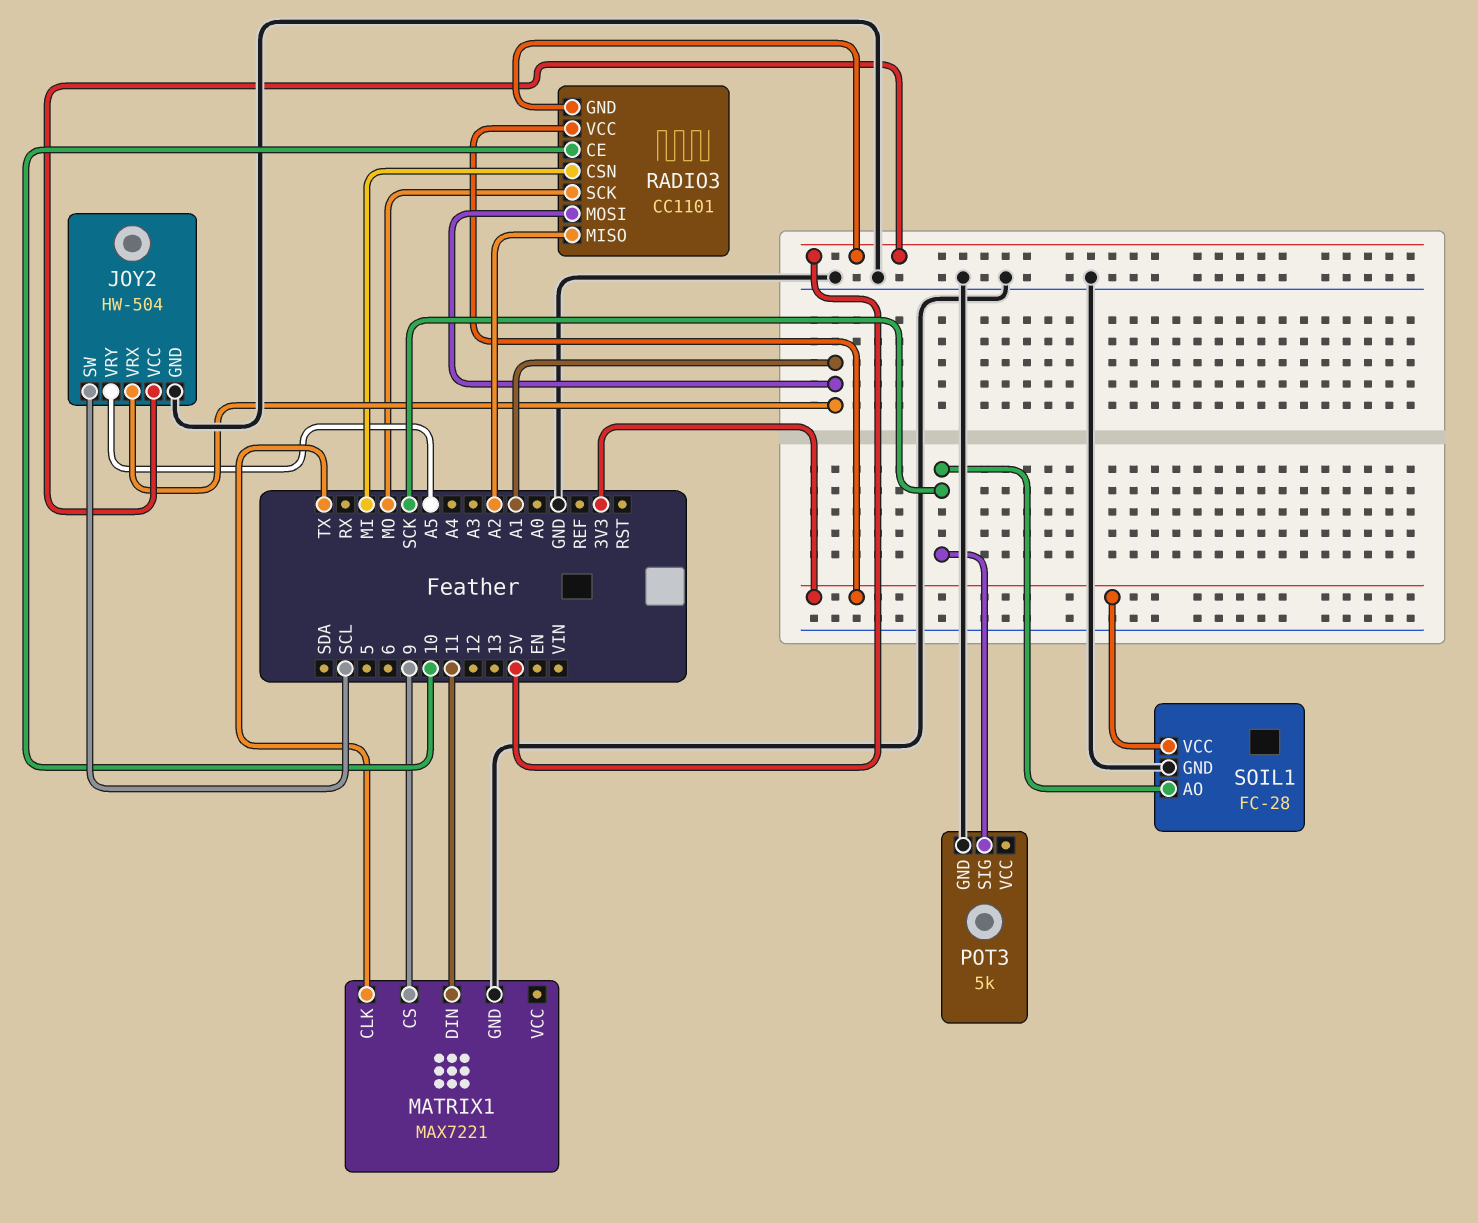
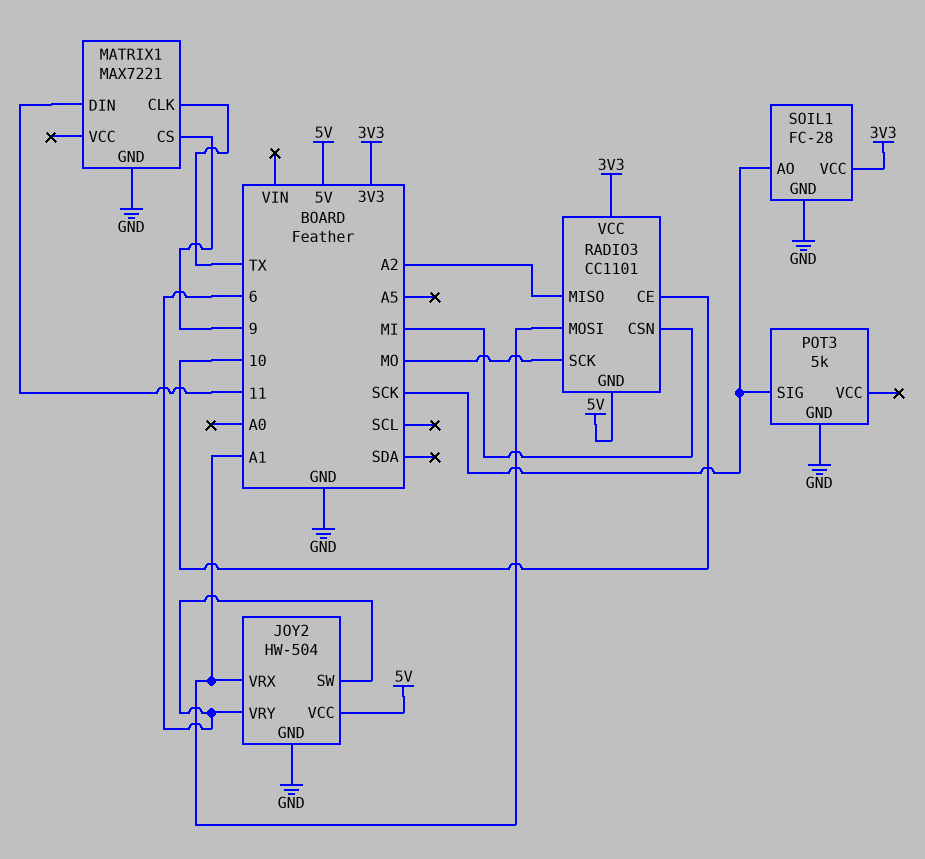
JOY2 pin SW: SCL -> 6
JOY2 pin VRY: A5 -> 6

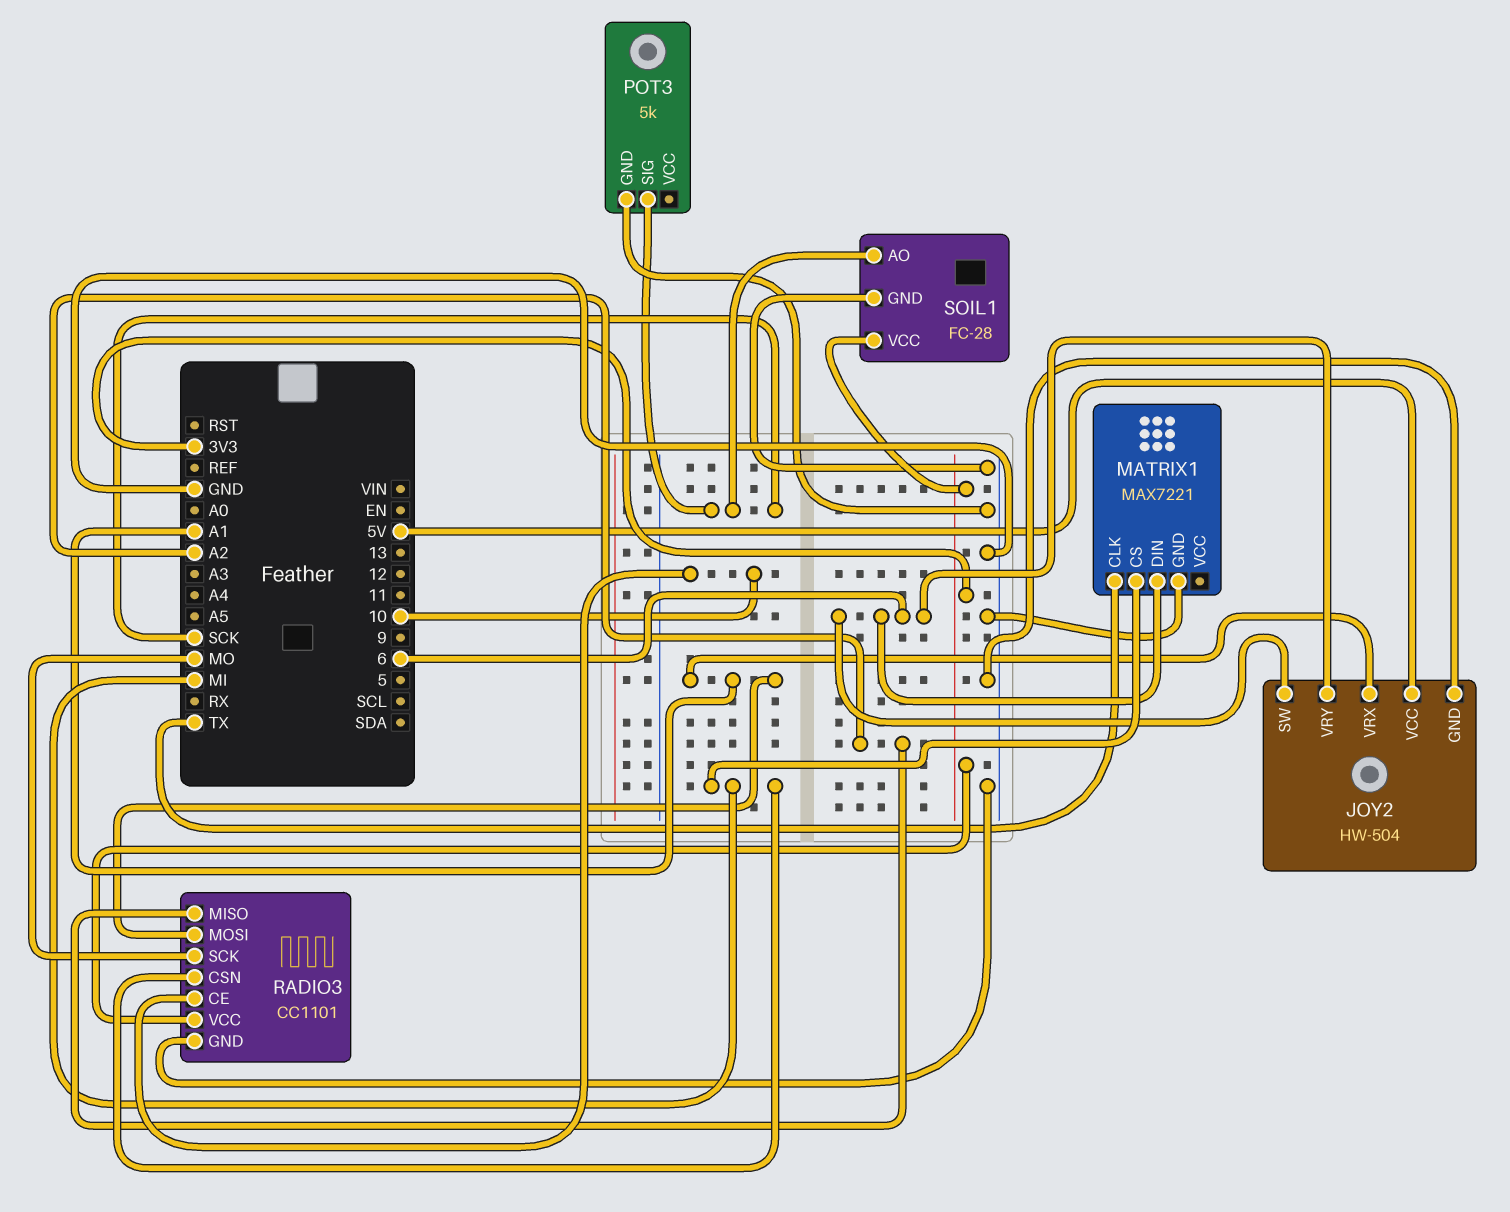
MATRIX1 pin CS: 9 -> MI
MATRIX1 pin DIN: 11 -> 6
RADIO3 pin GND: 5V -> GND

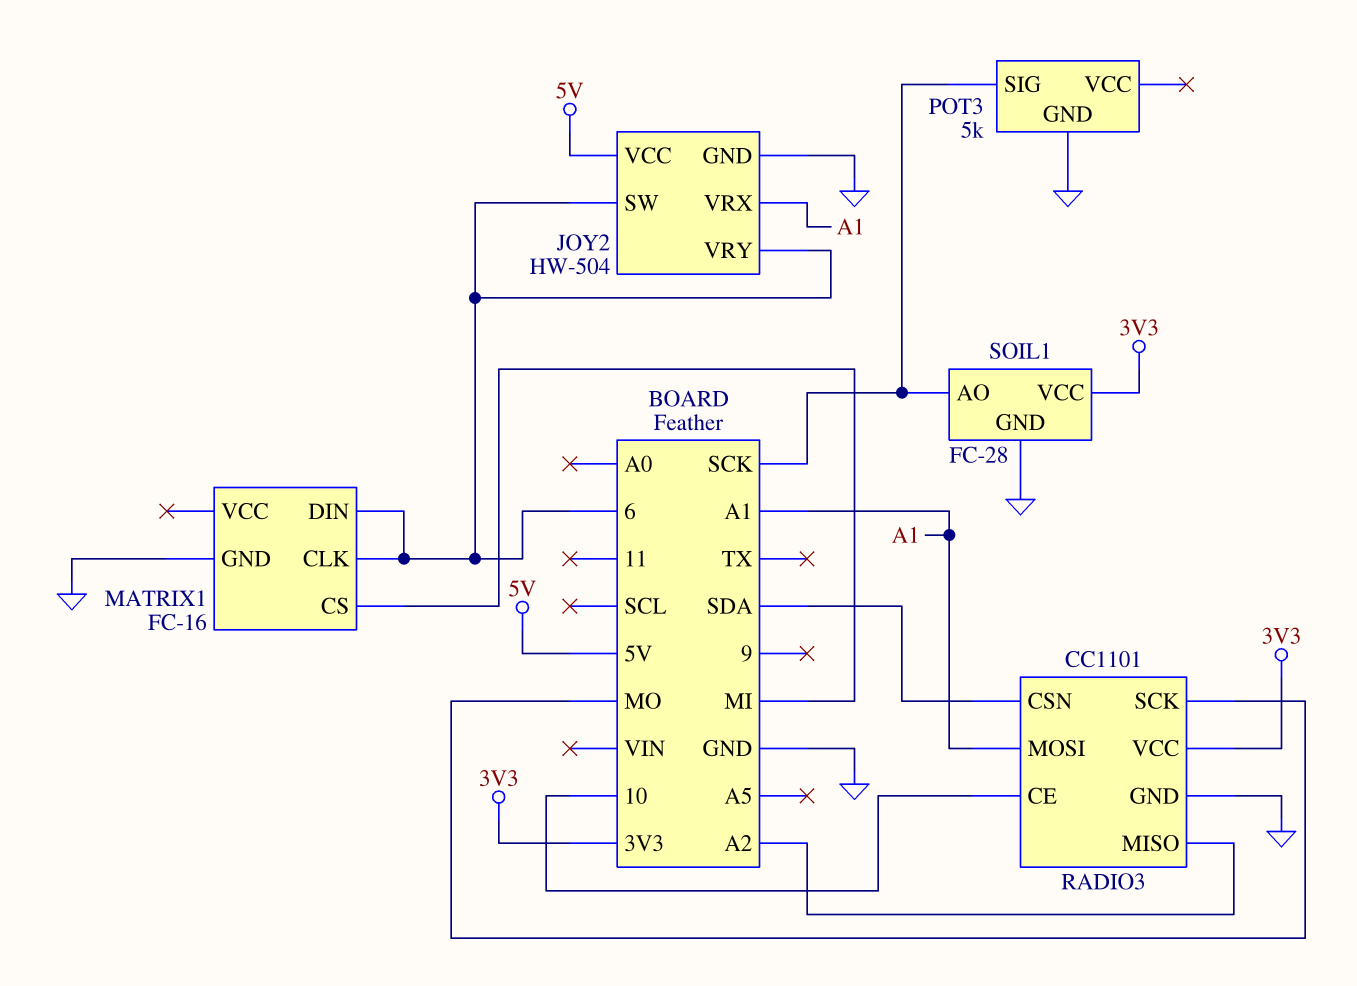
MATRIX1: MAX7221 -> FC-16
MATRIX1 pin CLK: TX -> 6
RADIO3 pin CSN: MI -> SDA

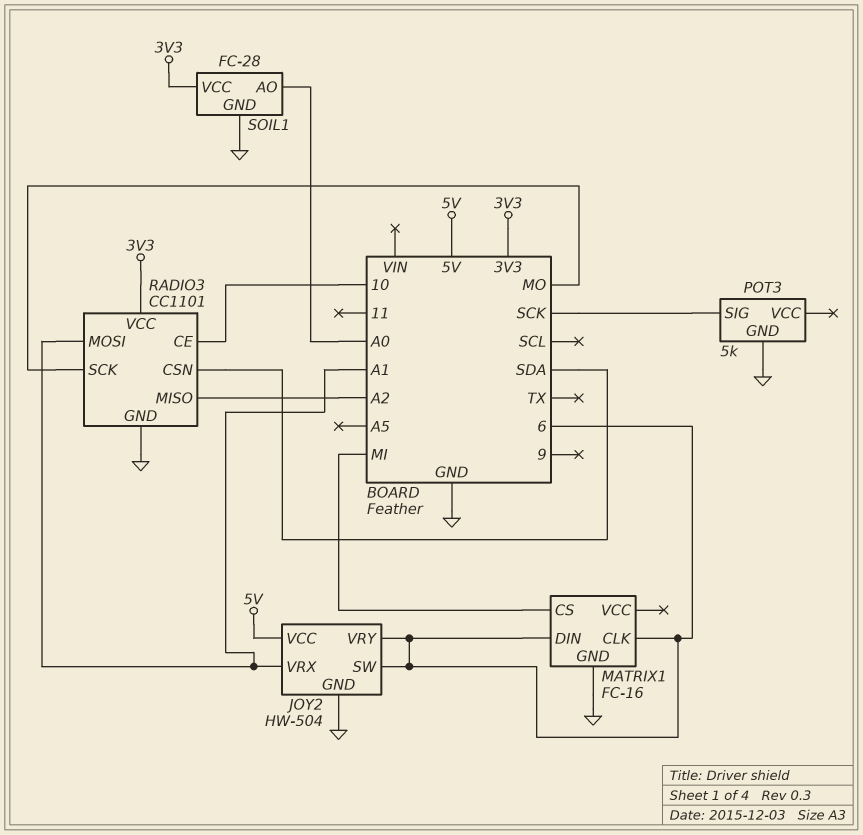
SOIL1 pin AO: SCK -> A0

